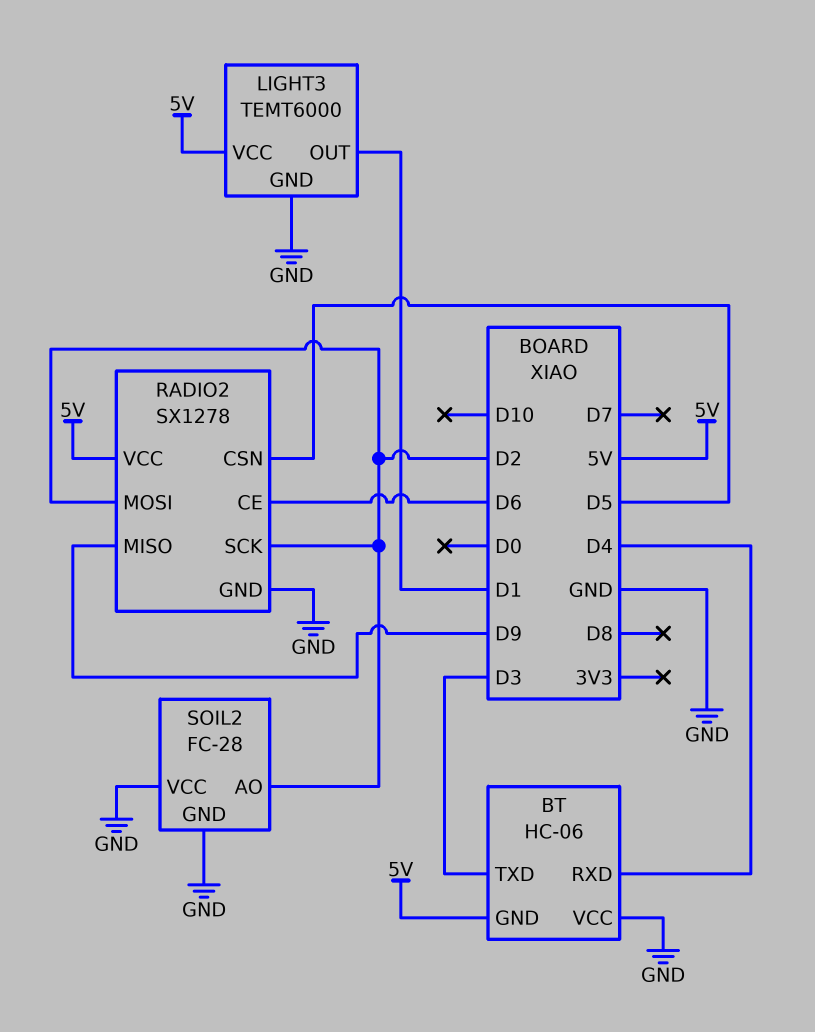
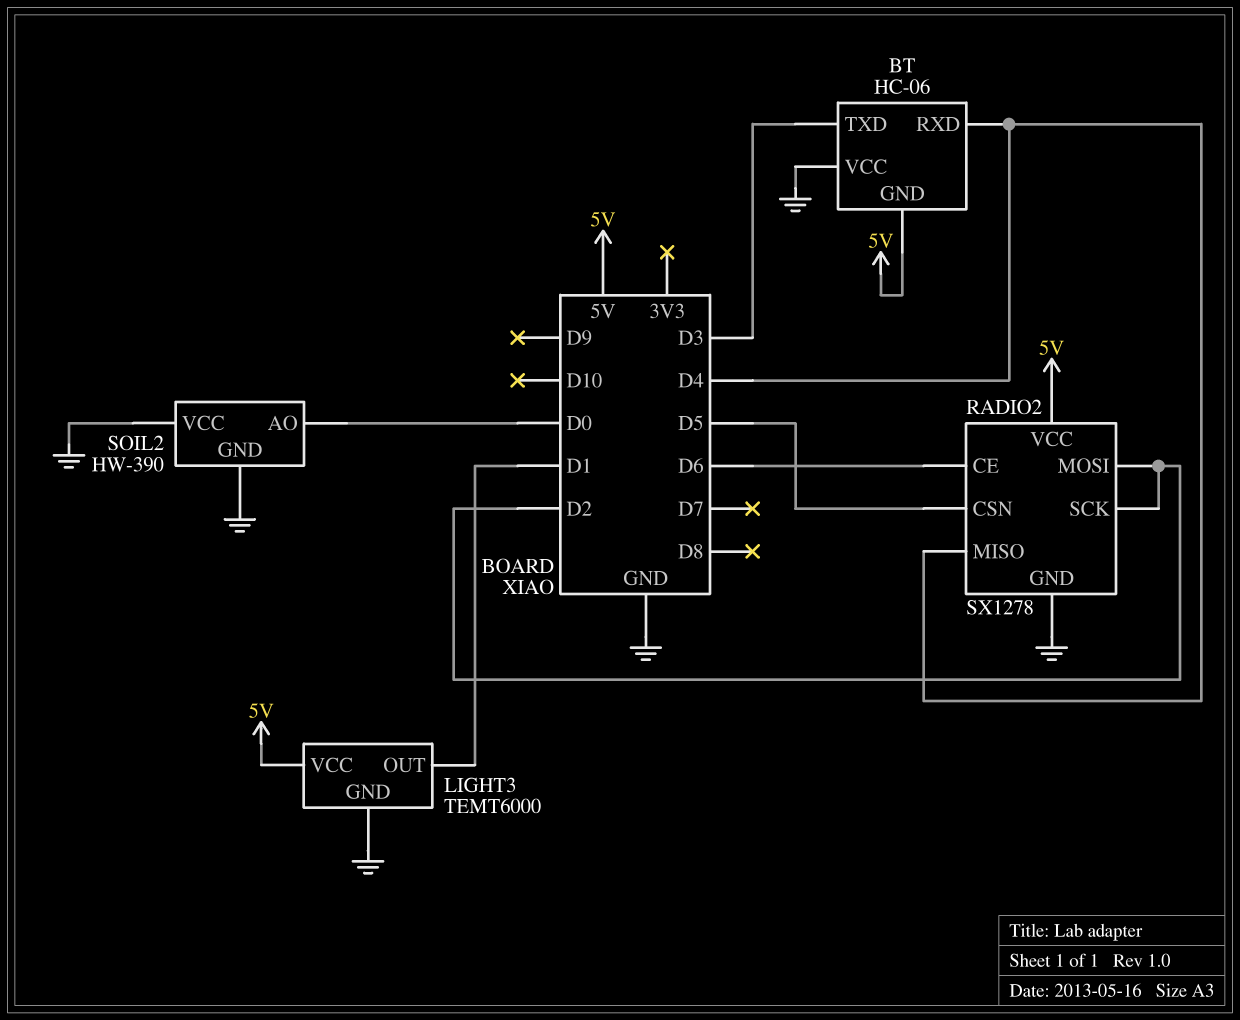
RADIO2 pin MISO: D9 -> D4
SOIL2: FC-28 -> HW-390
SOIL2 pin AO: D2 -> D0

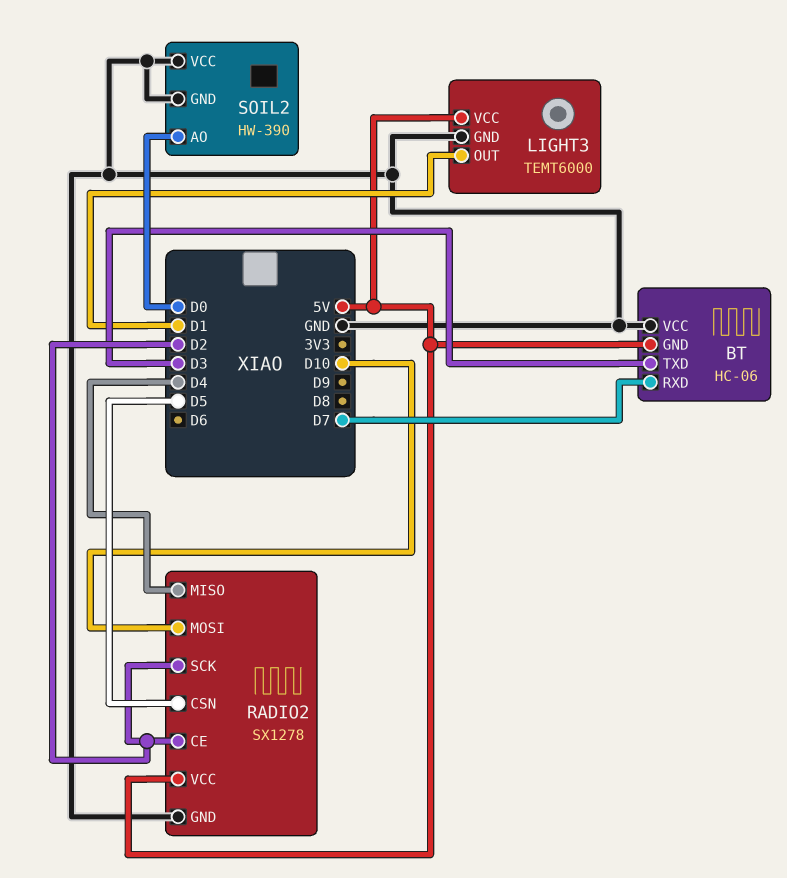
BT pin RXD: D4 -> D7
RADIO2 pin CE: D6 -> D2
RADIO2 pin MOSI: D2 -> D10

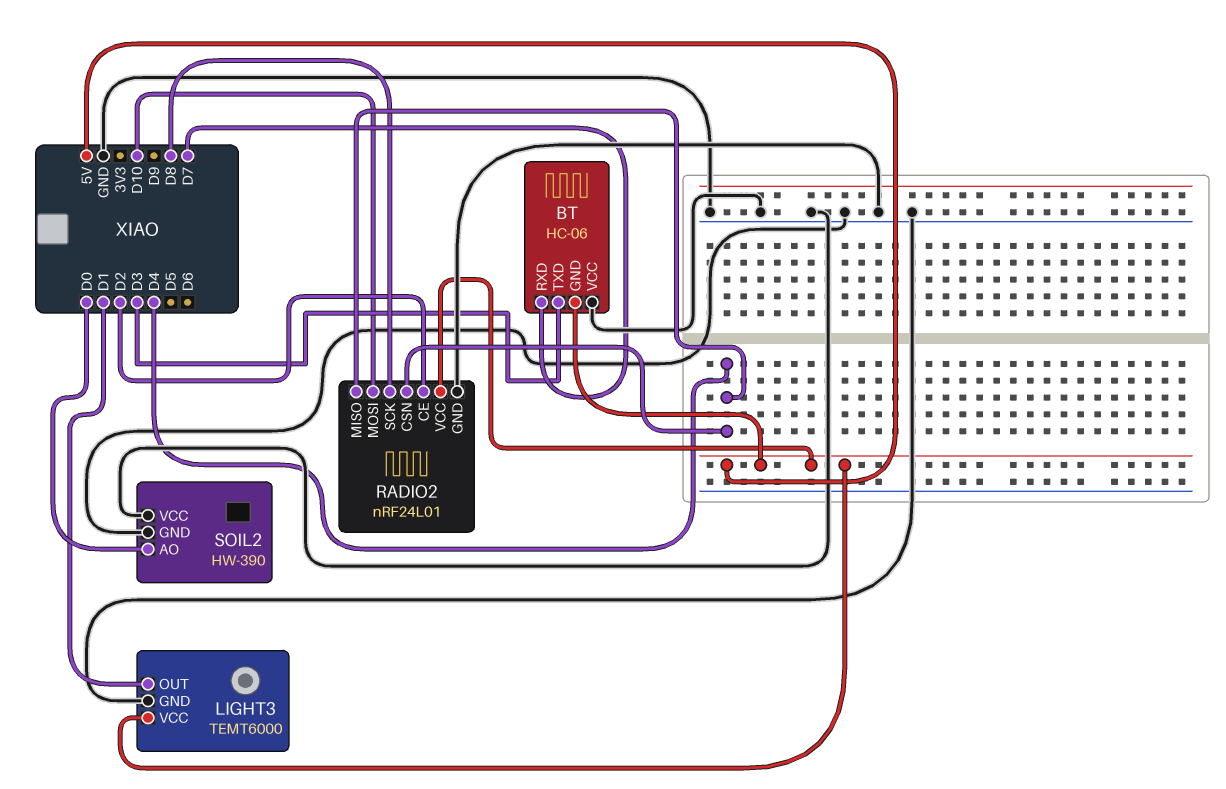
RADIO2: SX1278 -> nRF24L01
RADIO2 pin CSN: D5 -> D4
RADIO2 pin SCK: D2 -> D8

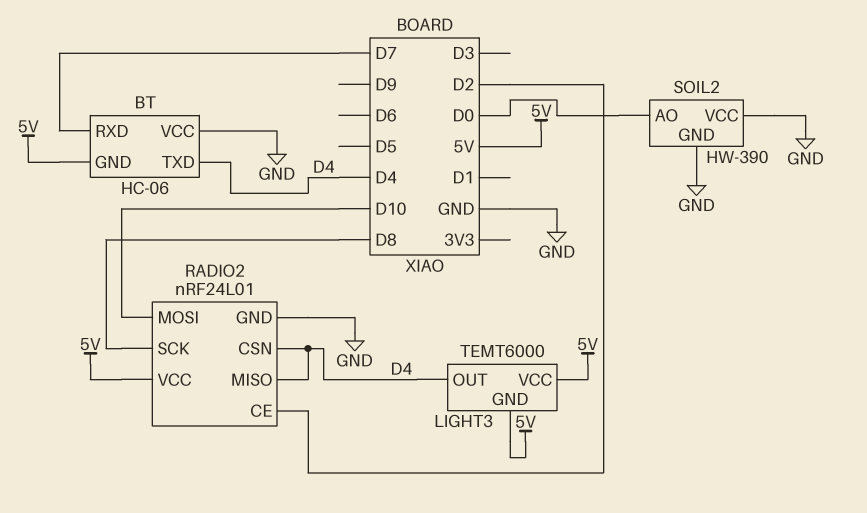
BT pin TXD: D3 -> D4
LIGHT3 pin GND: GND -> 5V
LIGHT3 pin OUT: D1 -> D4

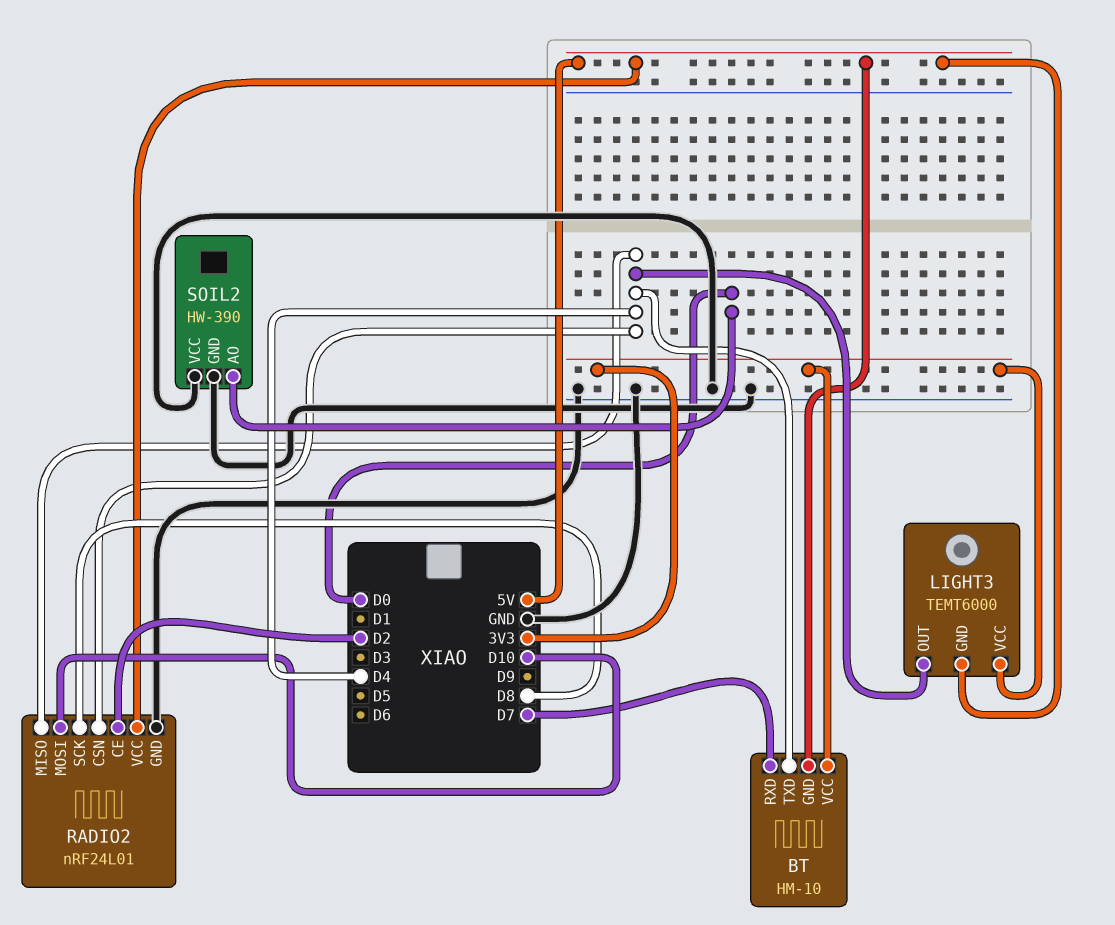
BT: HC-06 -> HM-10
BT pin VCC: GND -> 3V3
LIGHT3 pin VCC: 5V -> 3V3

